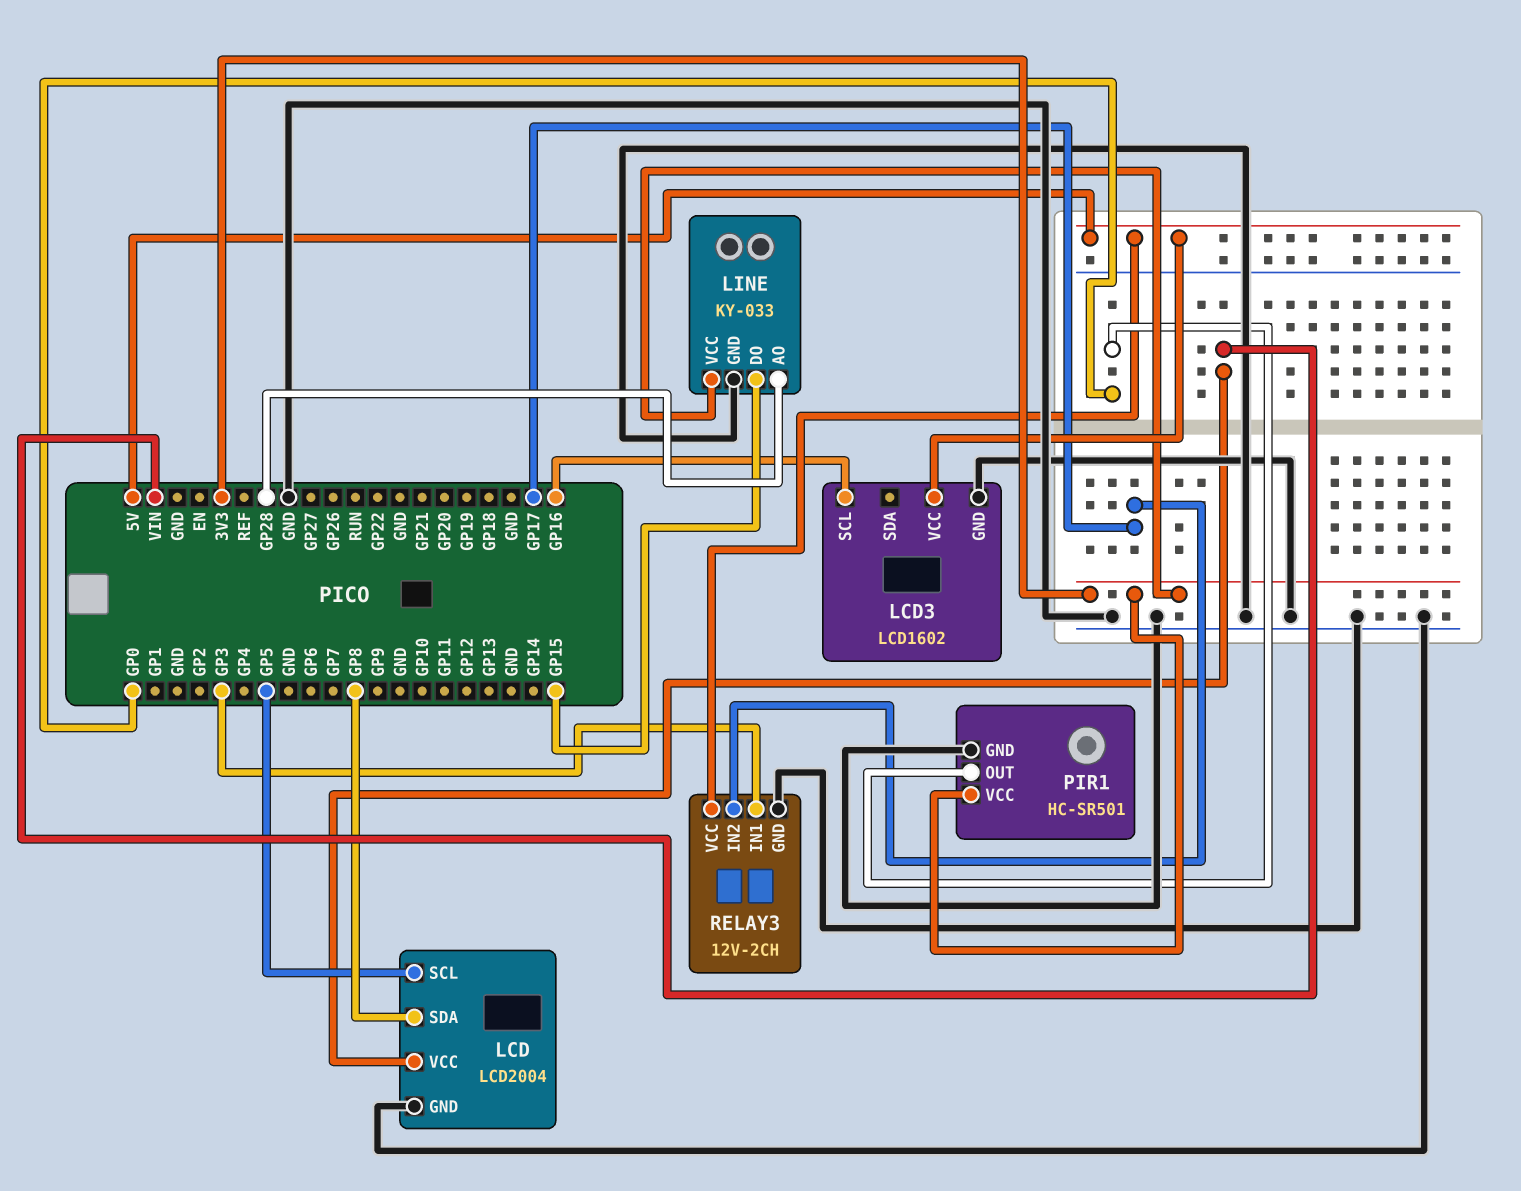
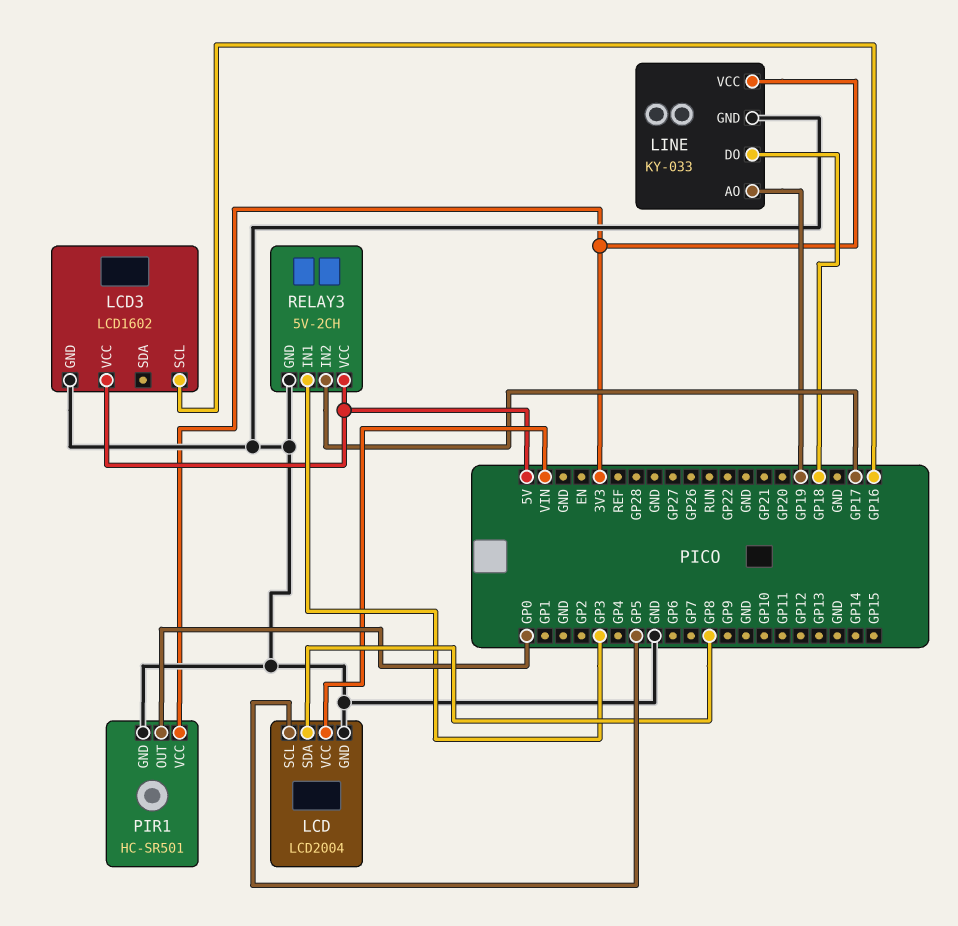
LINE pin AO: GP28 -> GP19
LINE pin DO: GP15 -> GP18
RELAY3: 12V-2CH -> 5V-2CH

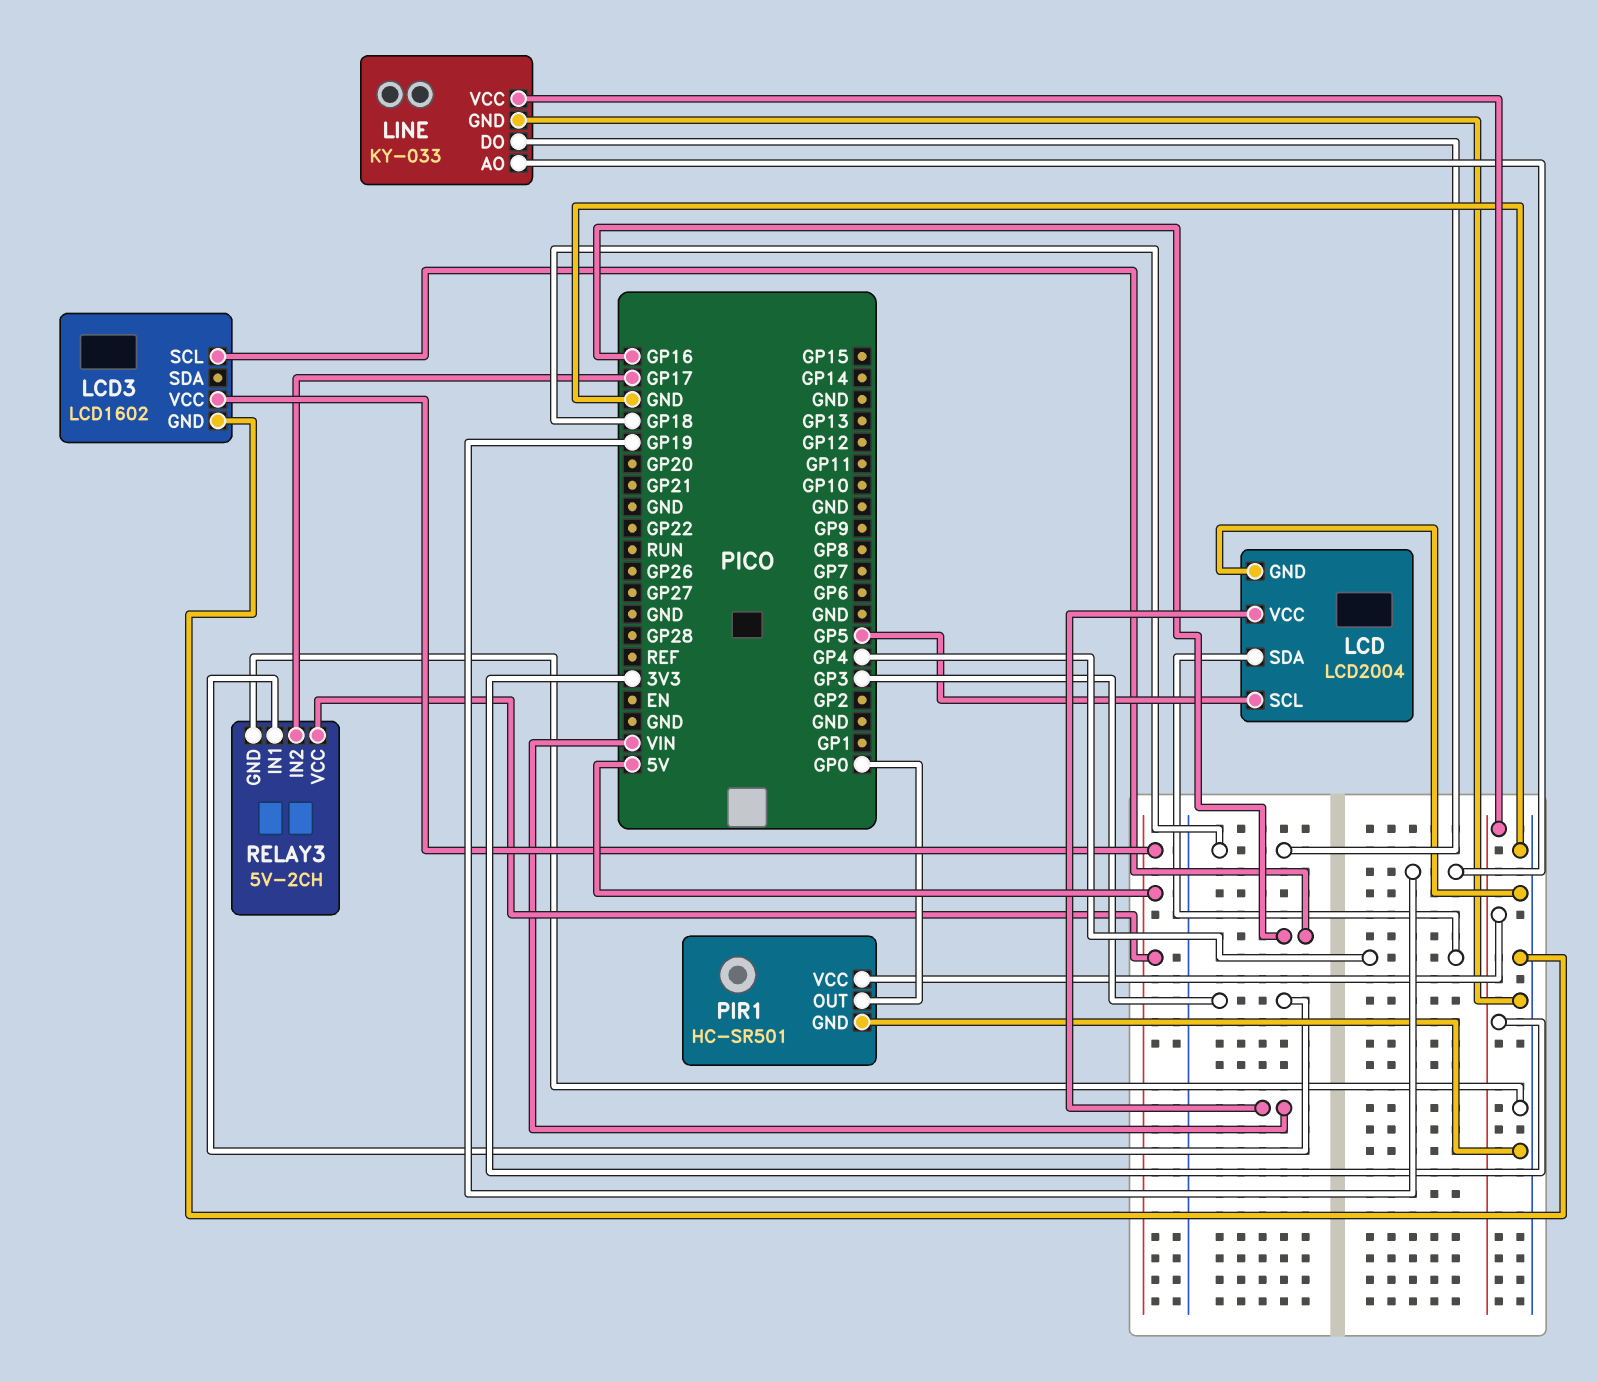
LCD pin SDA: GP8 -> GP4

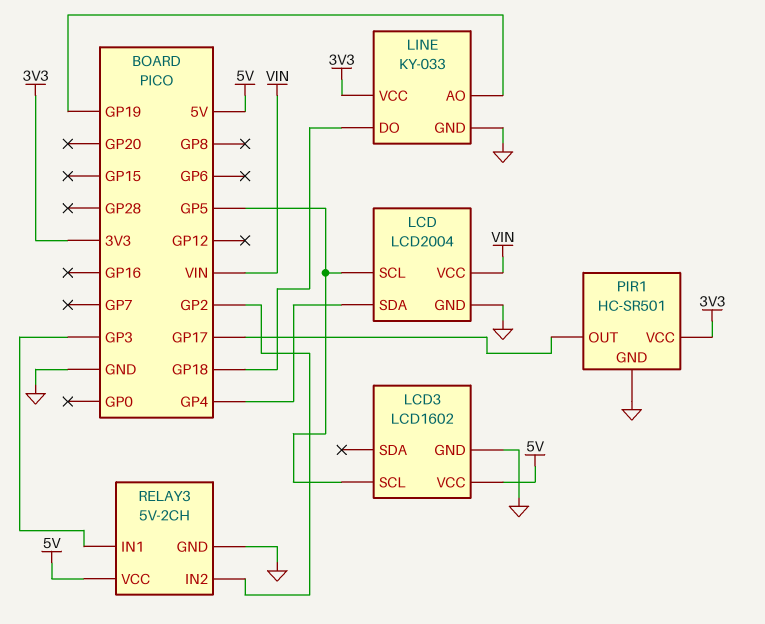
LCD3 pin SCL: GP16 -> GP5
PIR1 pin OUT: GP0 -> GP17
RELAY3 pin IN2: GP17 -> GP2

